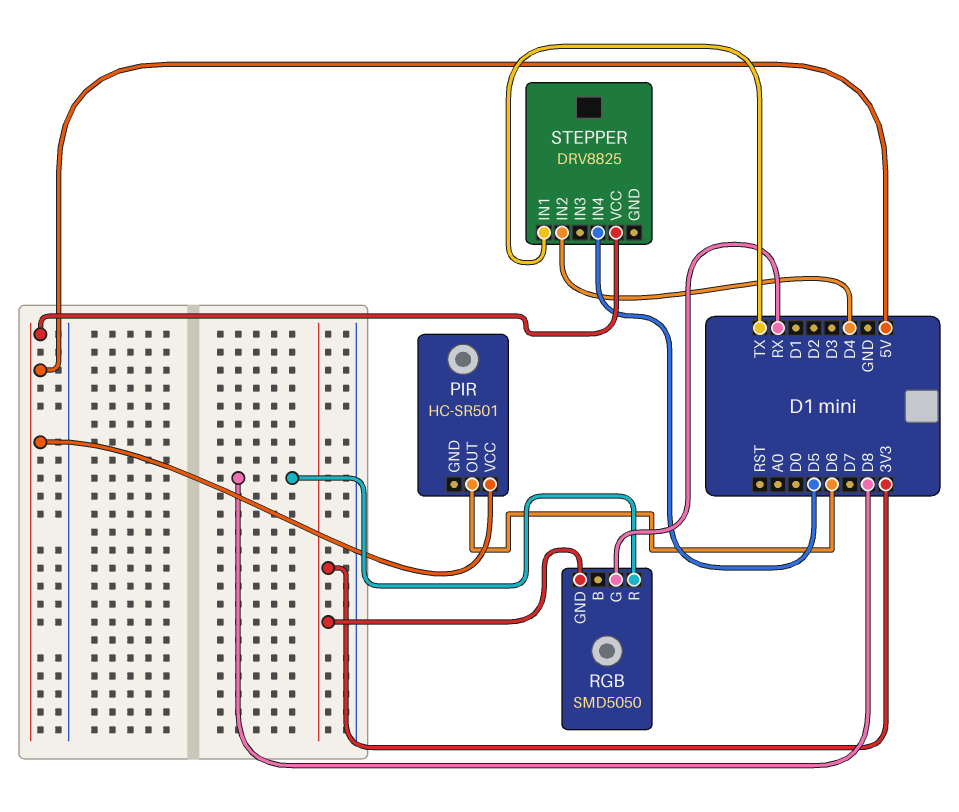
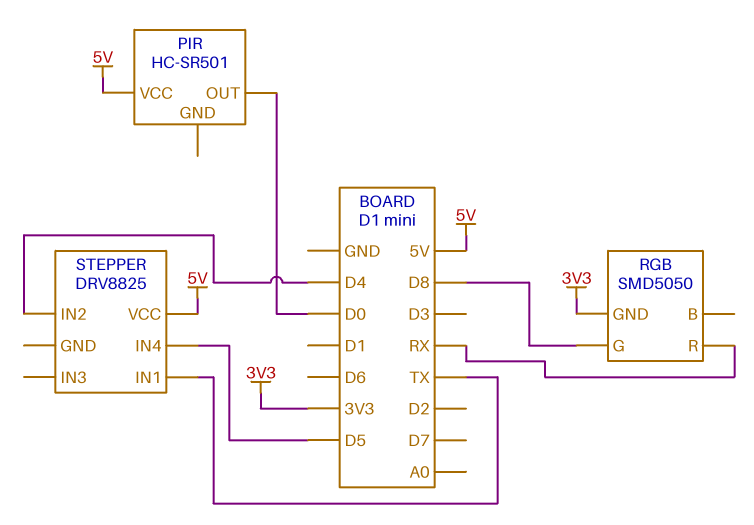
PIR pin OUT: D6 -> D0
RGB pin G: RX -> D8
RGB pin R: D8 -> RX

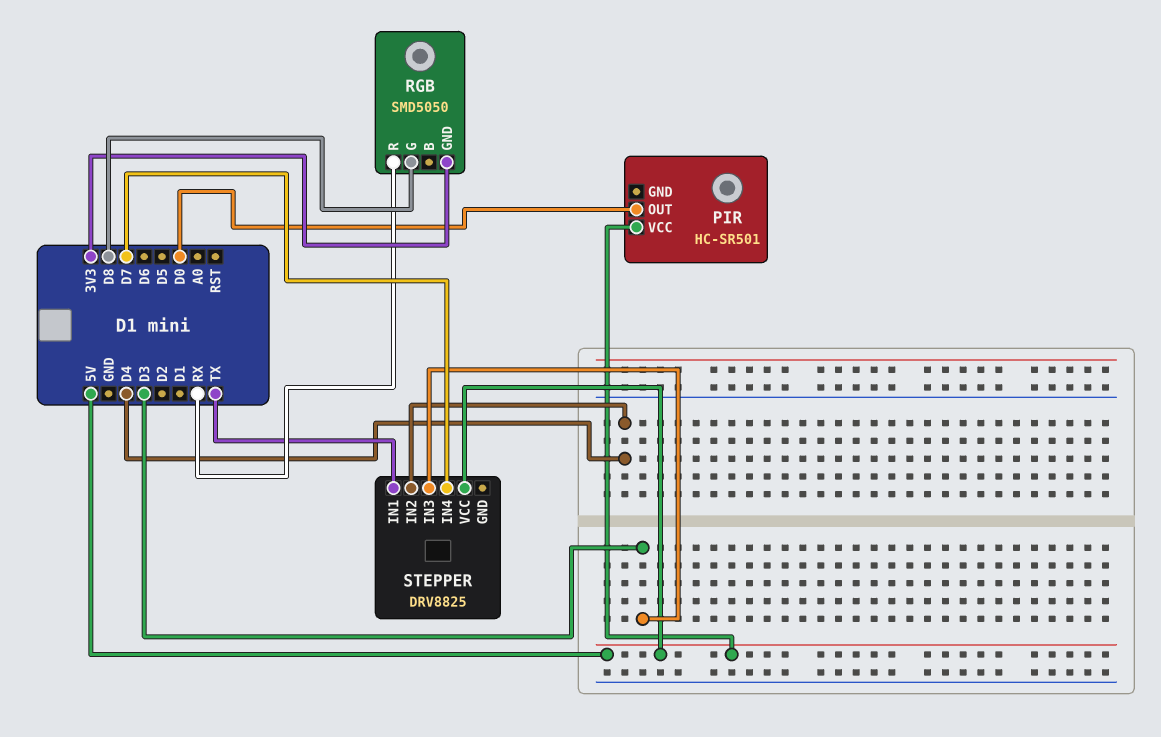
STEPPER pin IN3: none -> D3
STEPPER pin IN4: D5 -> D7

